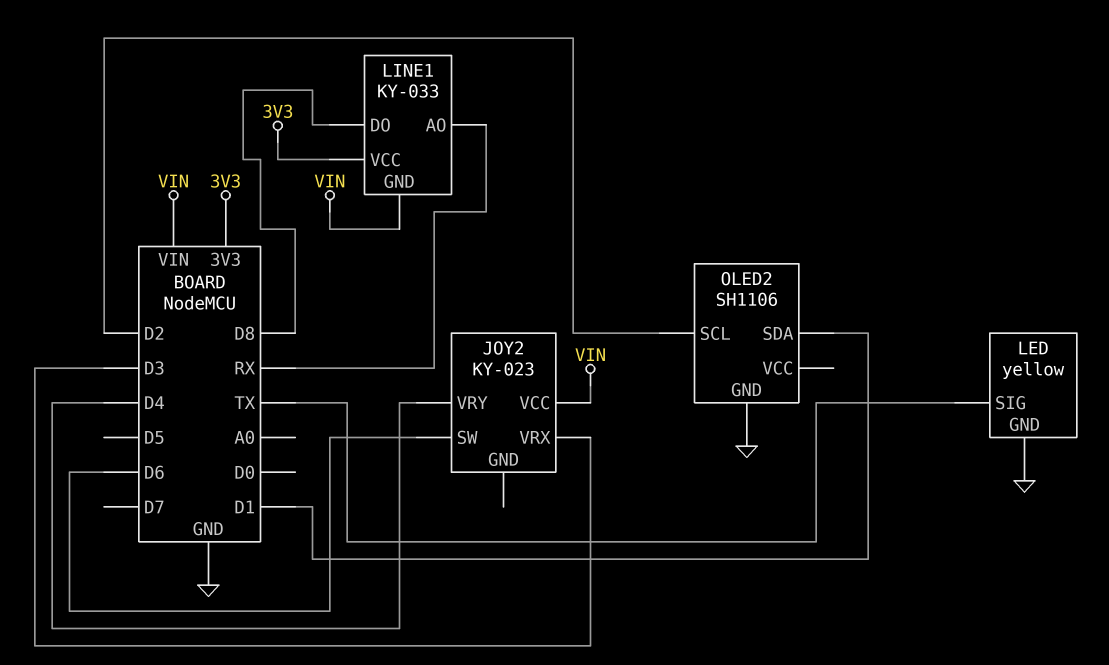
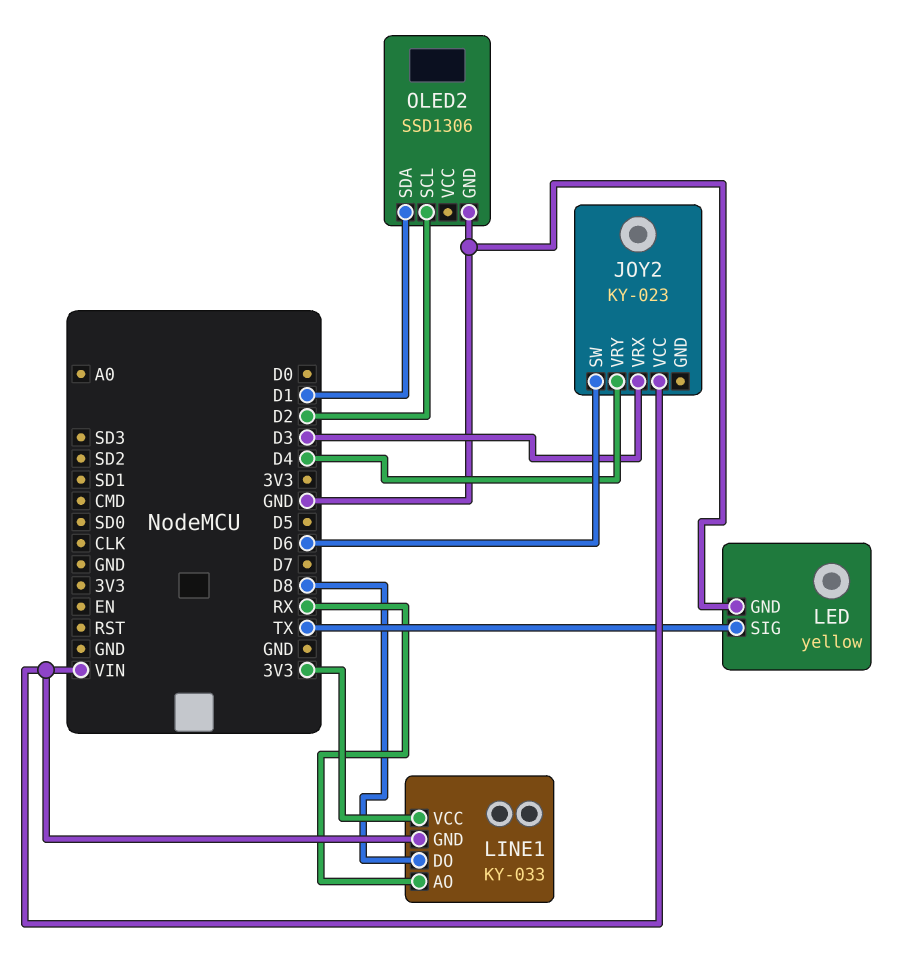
OLED2: SH1106 -> SSD1306

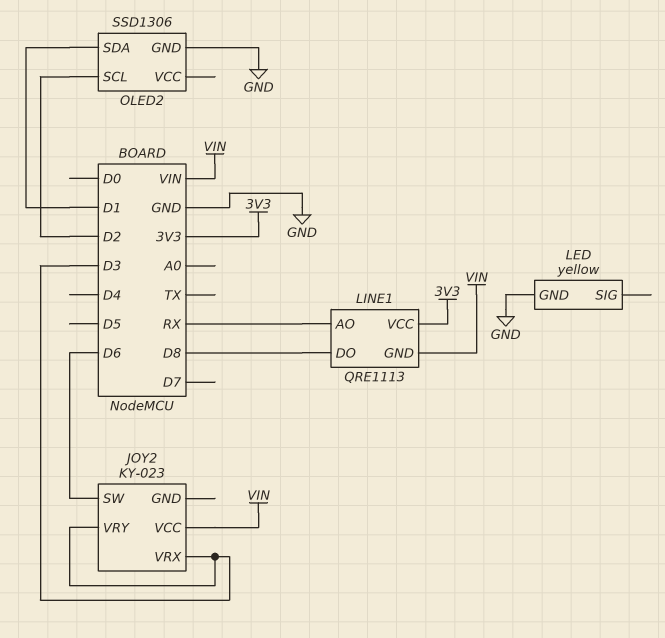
JOY2 pin VRY: D4 -> D3
LED pin SIG: TX -> none
LINE1: KY-033 -> QRE1113

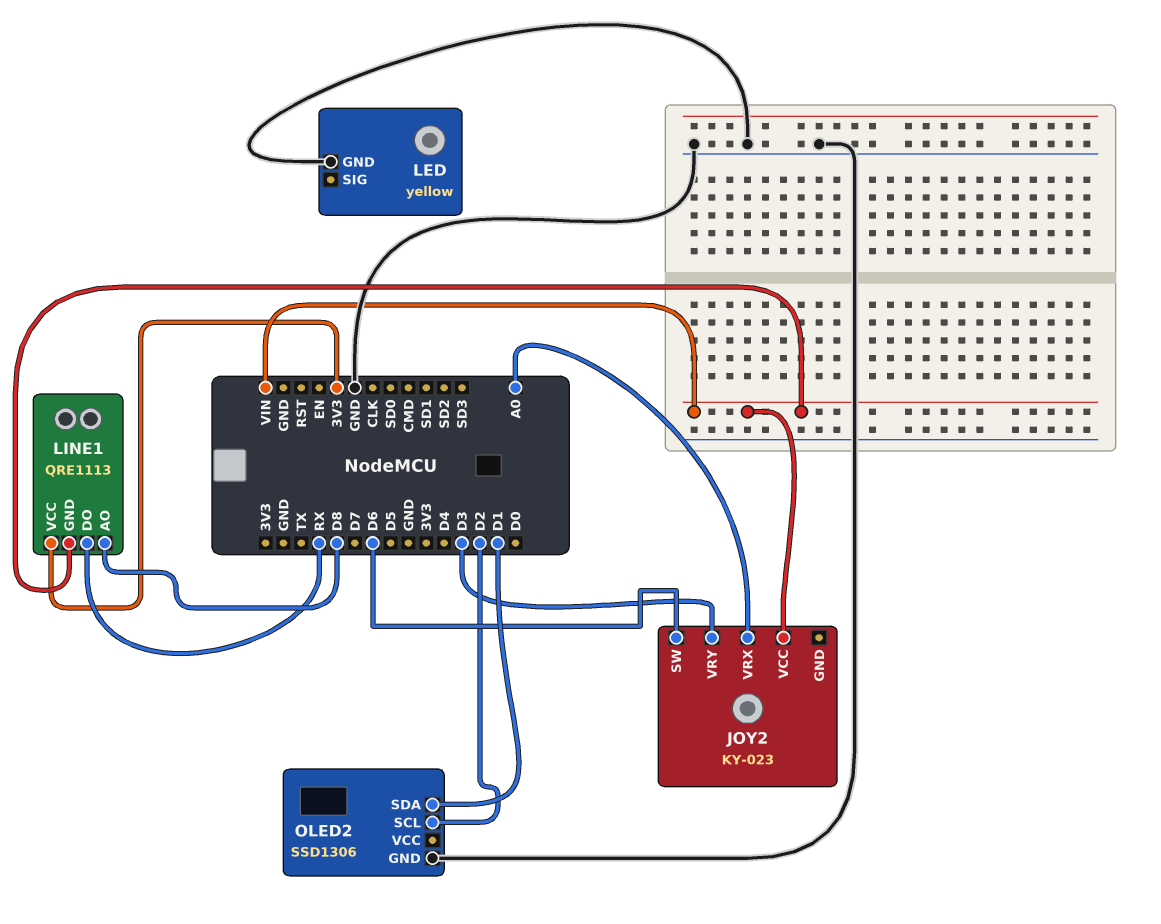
JOY2 pin VRX: D3 -> A0
LINE1 pin AO: RX -> D8
LINE1 pin DO: D8 -> RX

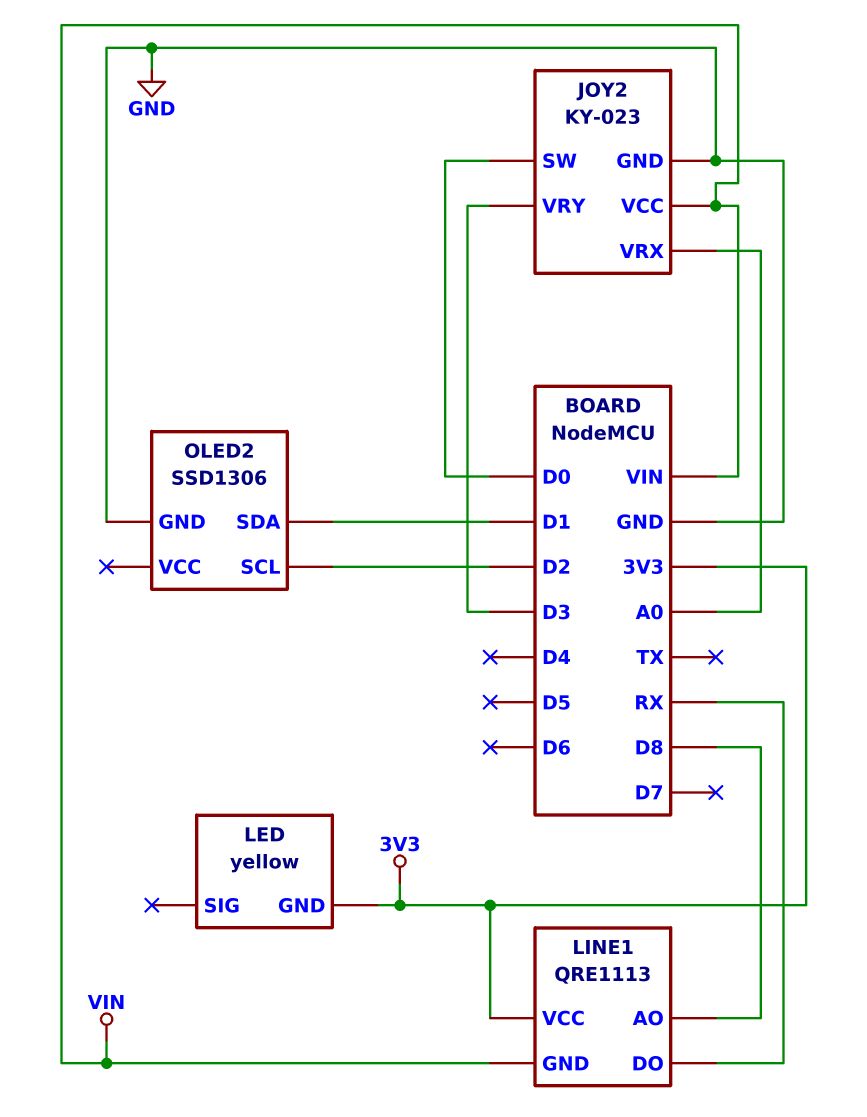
JOY2 pin GND: none -> GND
JOY2 pin SW: D6 -> D0
LED pin GND: GND -> 3V3

